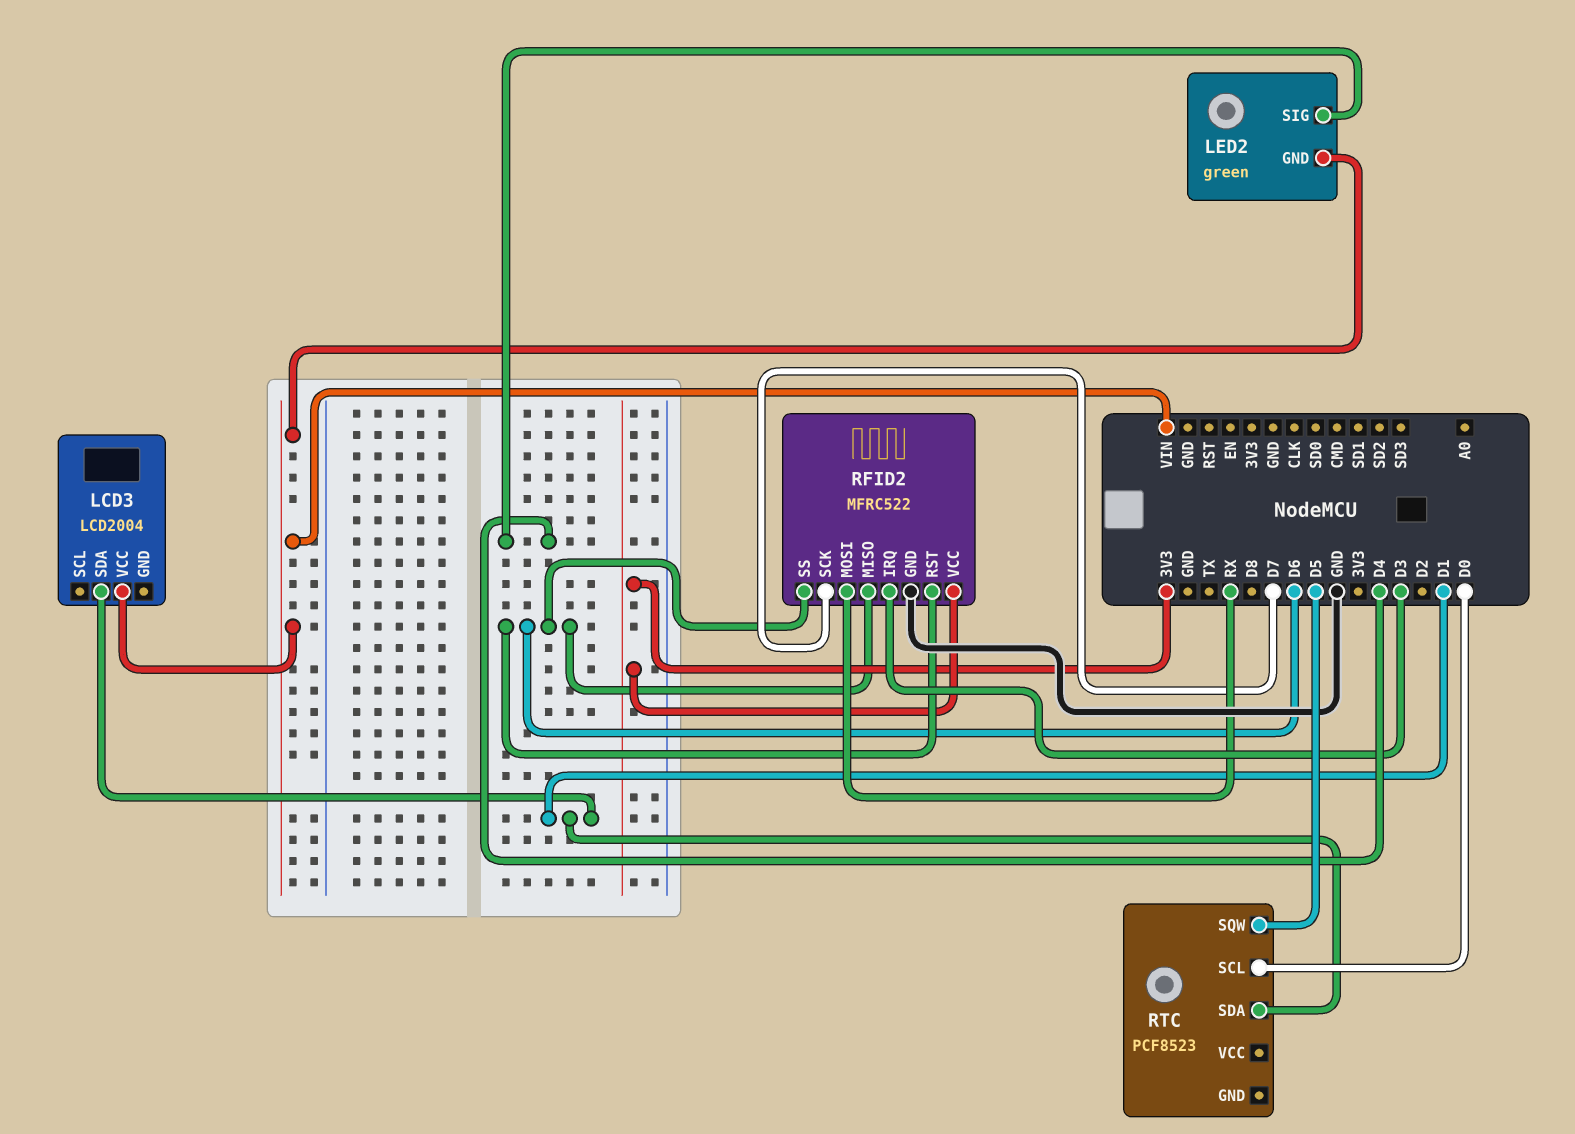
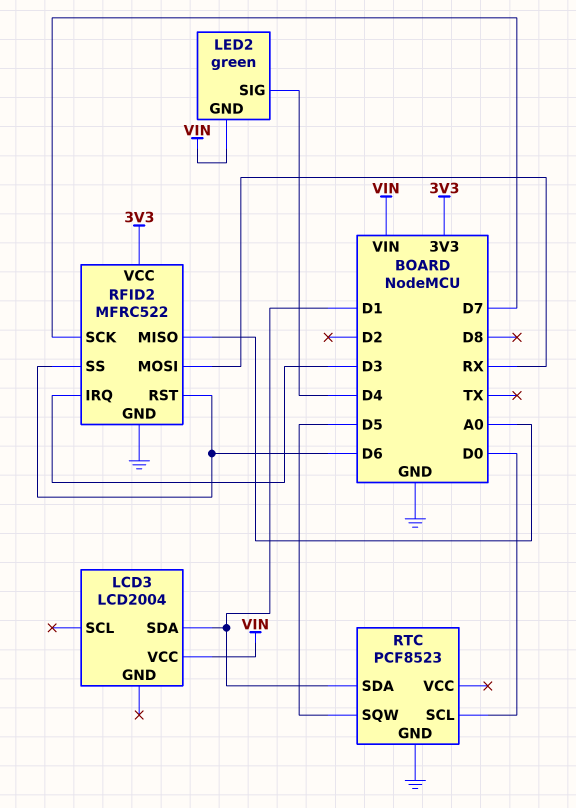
RFID2 pin MISO: D6 -> A0
RTC pin GND: none -> GND

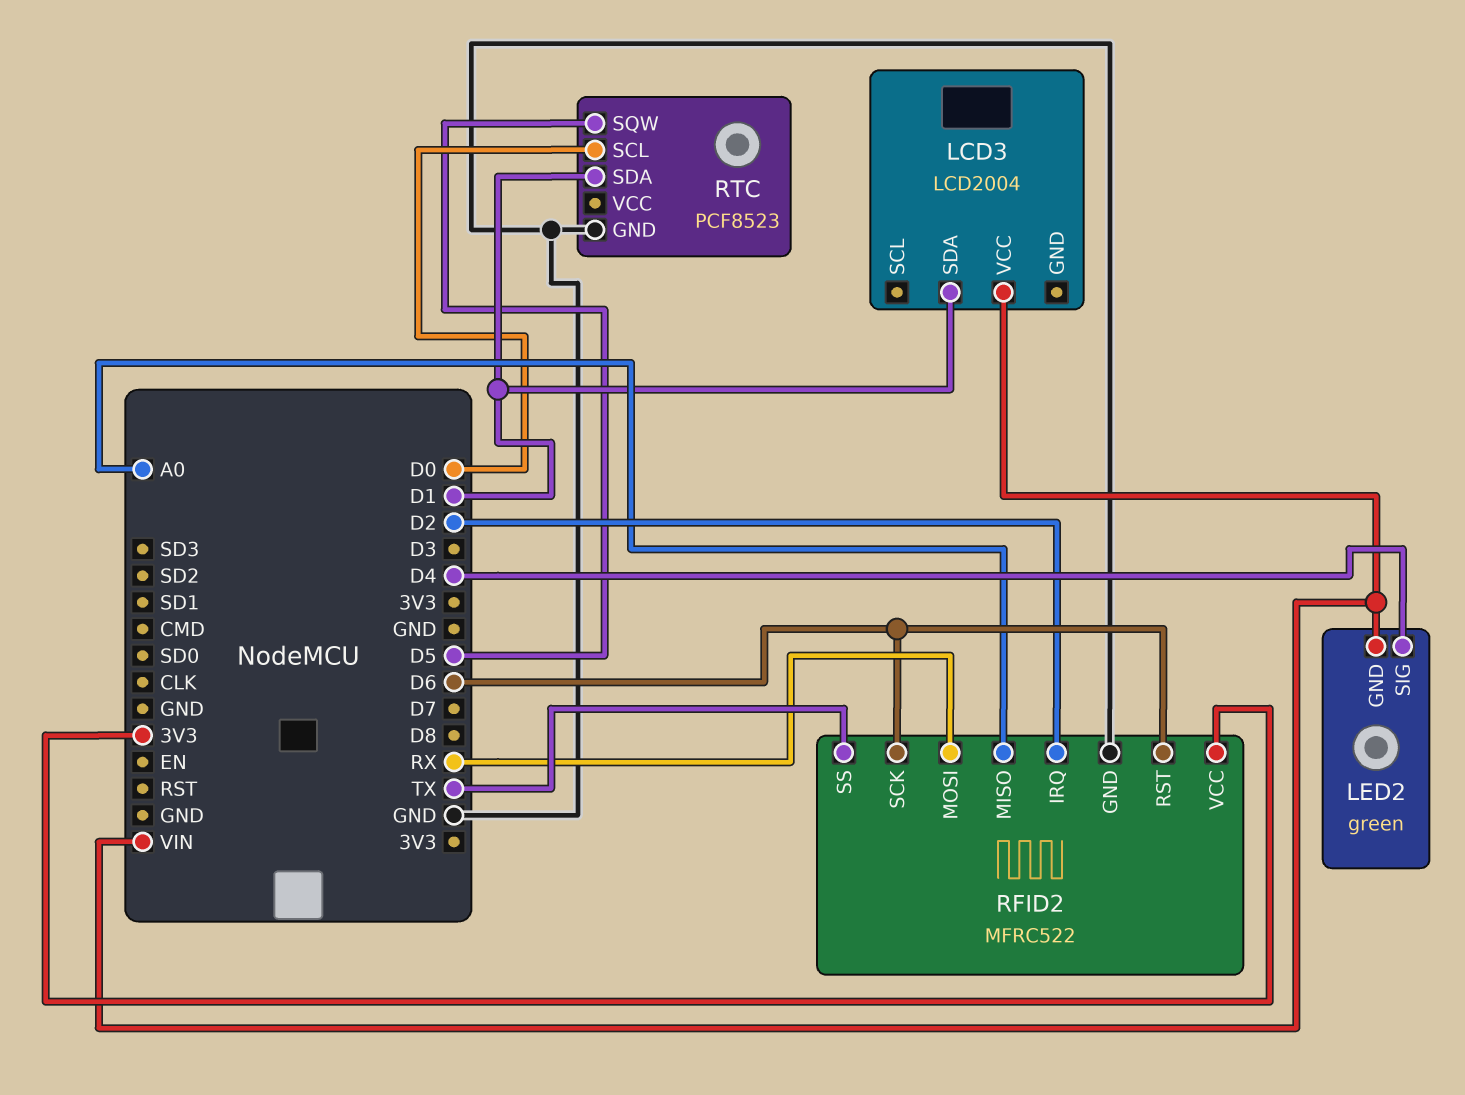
RFID2 pin IRQ: D3 -> D2
RFID2 pin SCK: D7 -> D6
RFID2 pin SS: D6 -> TX

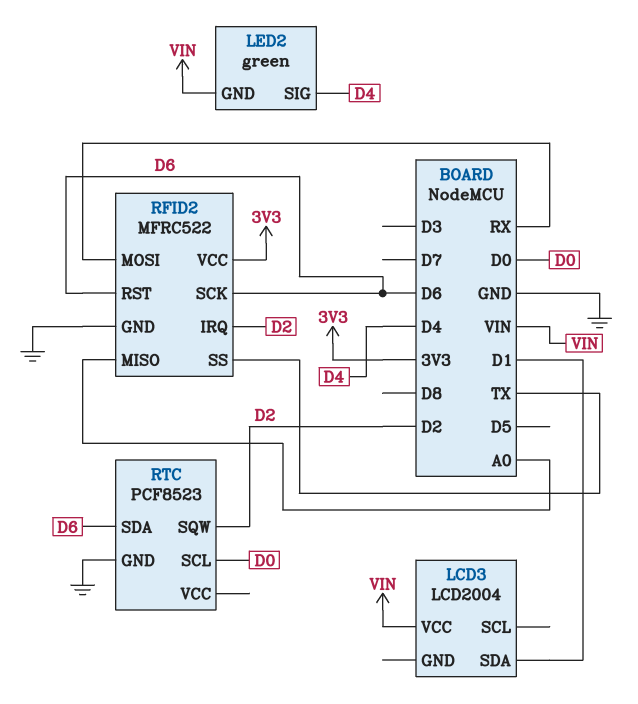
RTC pin SDA: D1 -> D6
RTC pin SQW: D5 -> D2

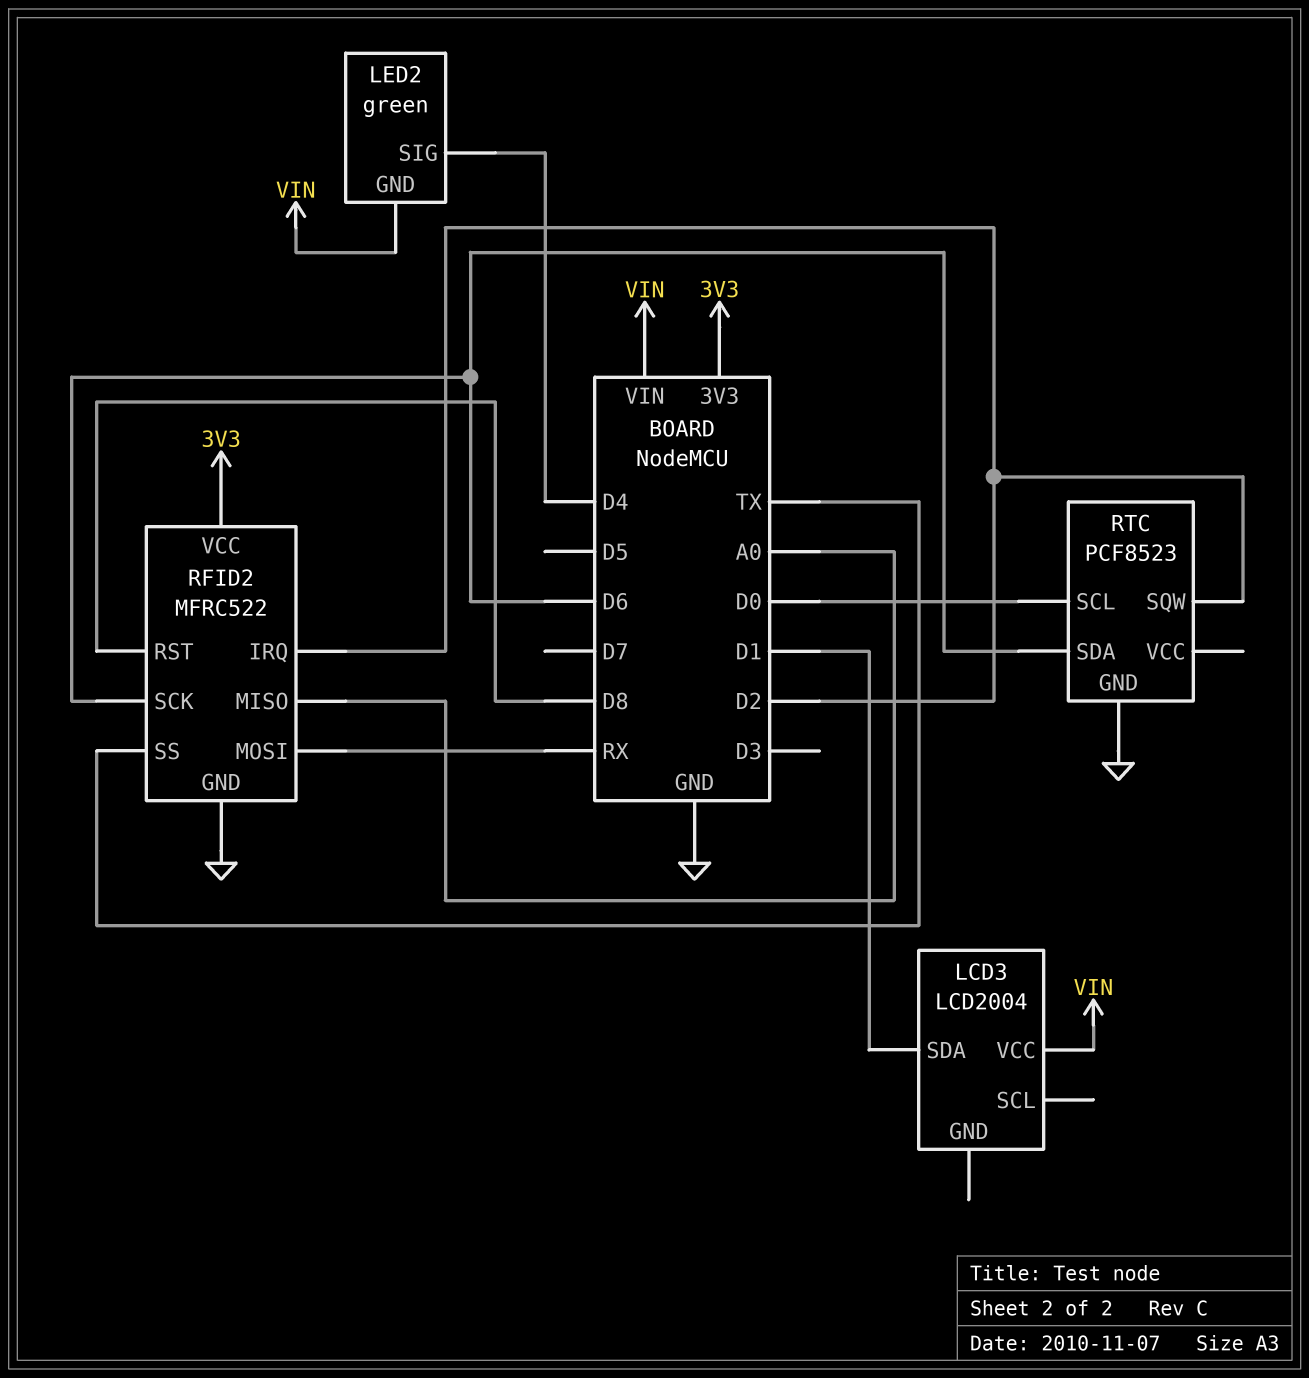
RFID2 pin RST: D6 -> D8

